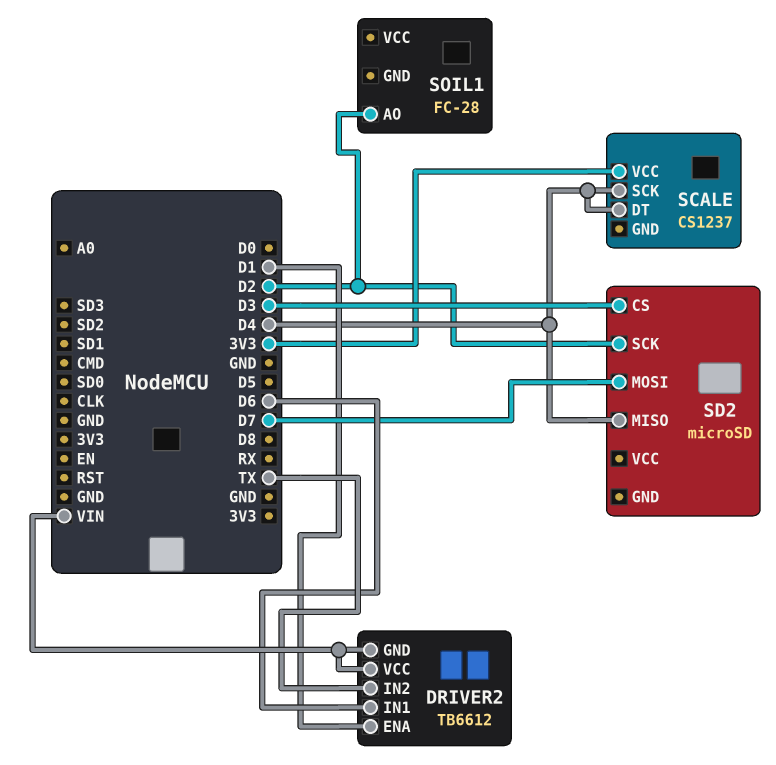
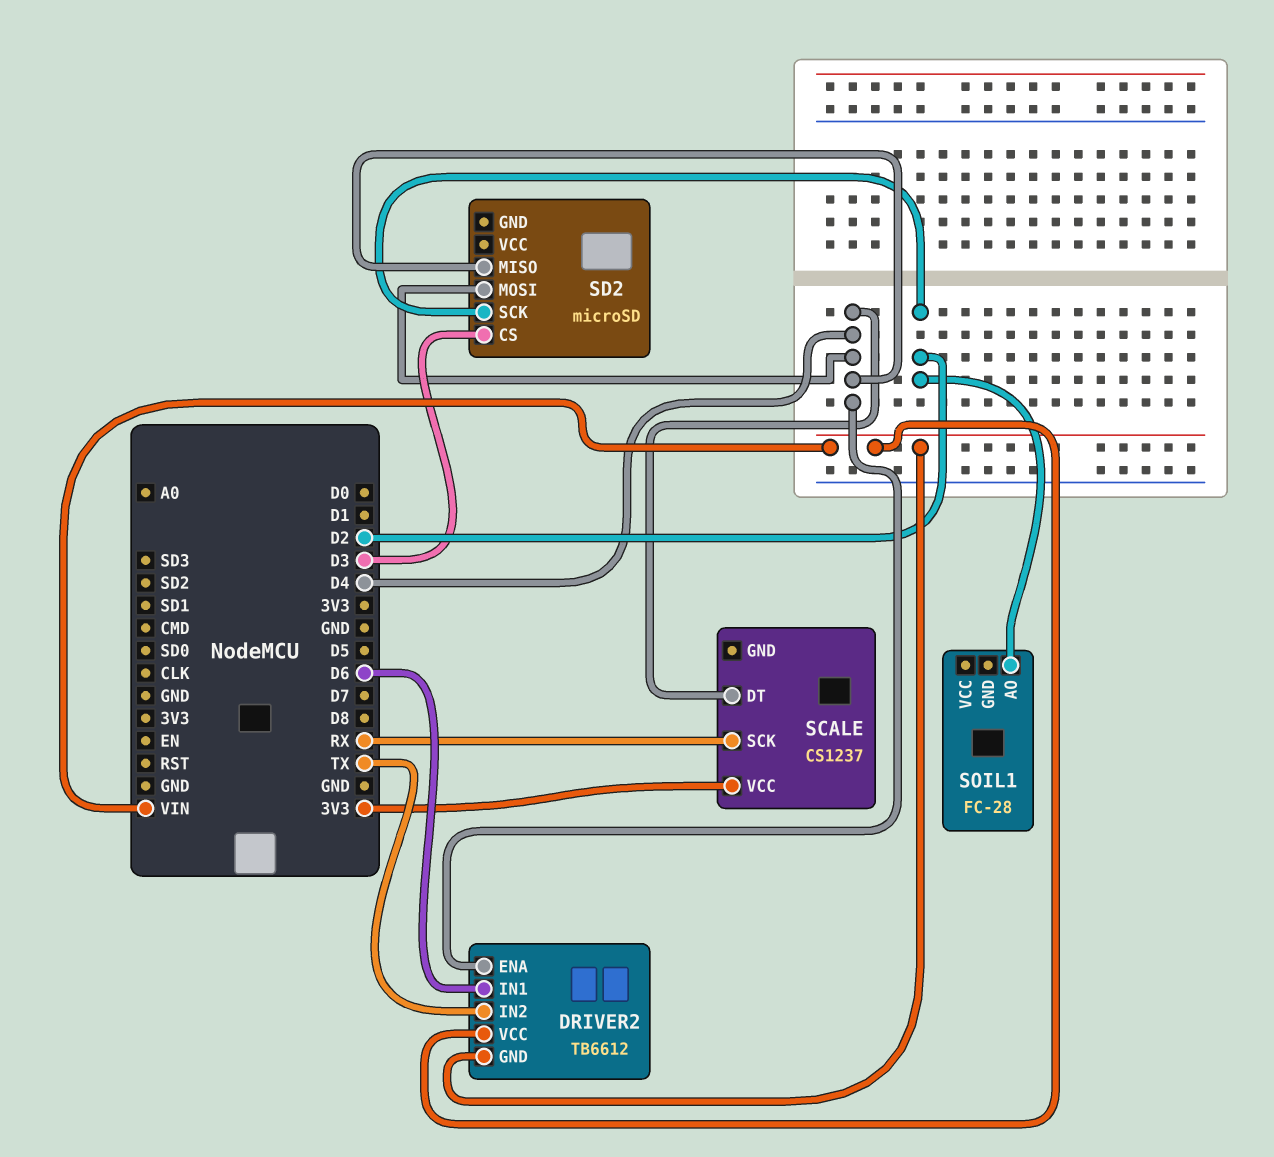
DRIVER2 pin ENA: D1 -> D4
SCALE pin SCK: D4 -> RX
SD2 pin MOSI: D7 -> D4

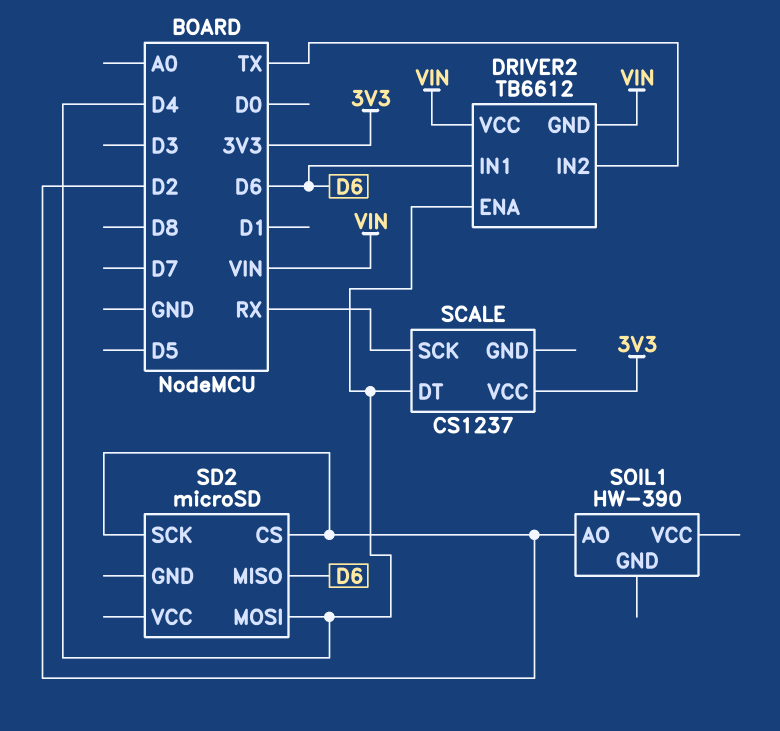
SD2 pin CS: D3 -> D2
SD2 pin MISO: D4 -> D6
SOIL1: FC-28 -> HW-390

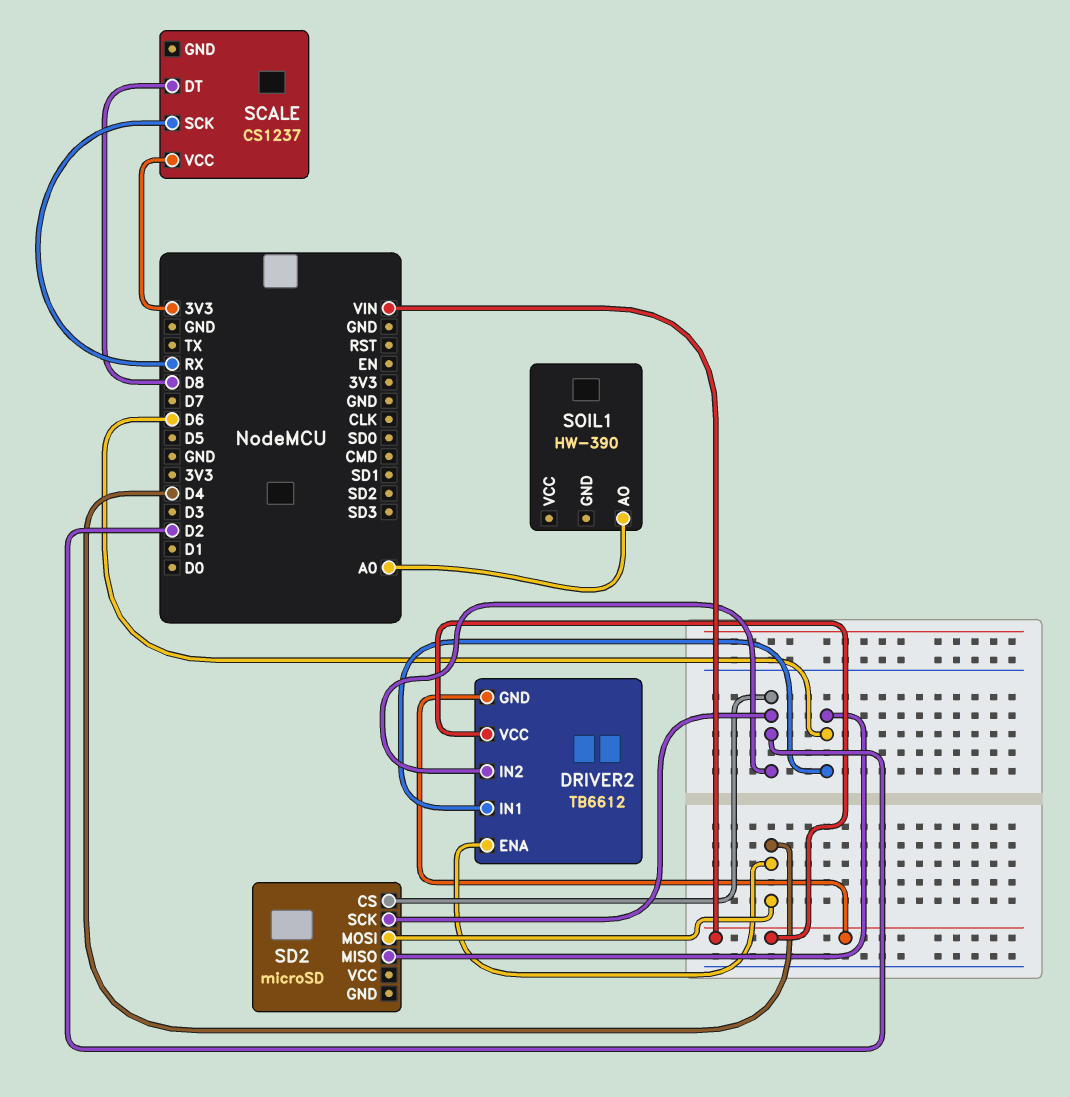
DRIVER2 pin IN2: TX -> D2
SCALE pin DT: D4 -> D8
SOIL1 pin AO: D2 -> A0

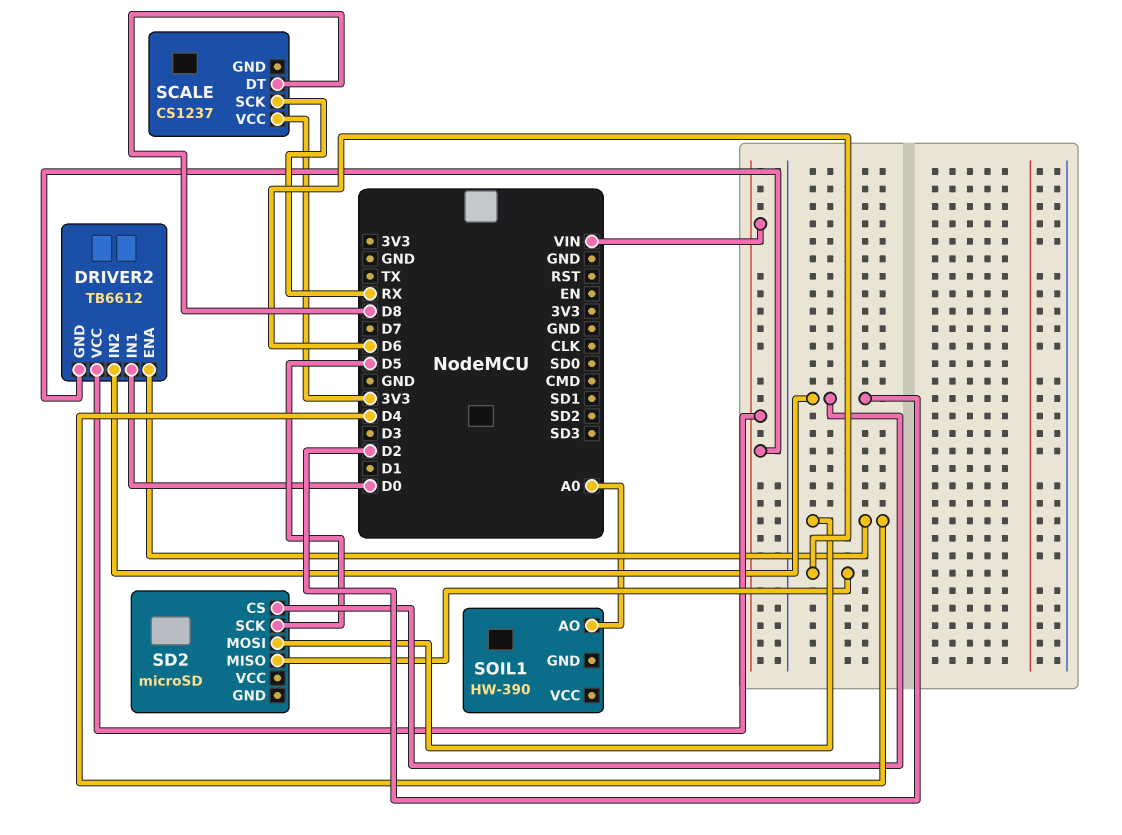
DRIVER2 pin IN1: D6 -> D0
SD2 pin SCK: D2 -> D5

